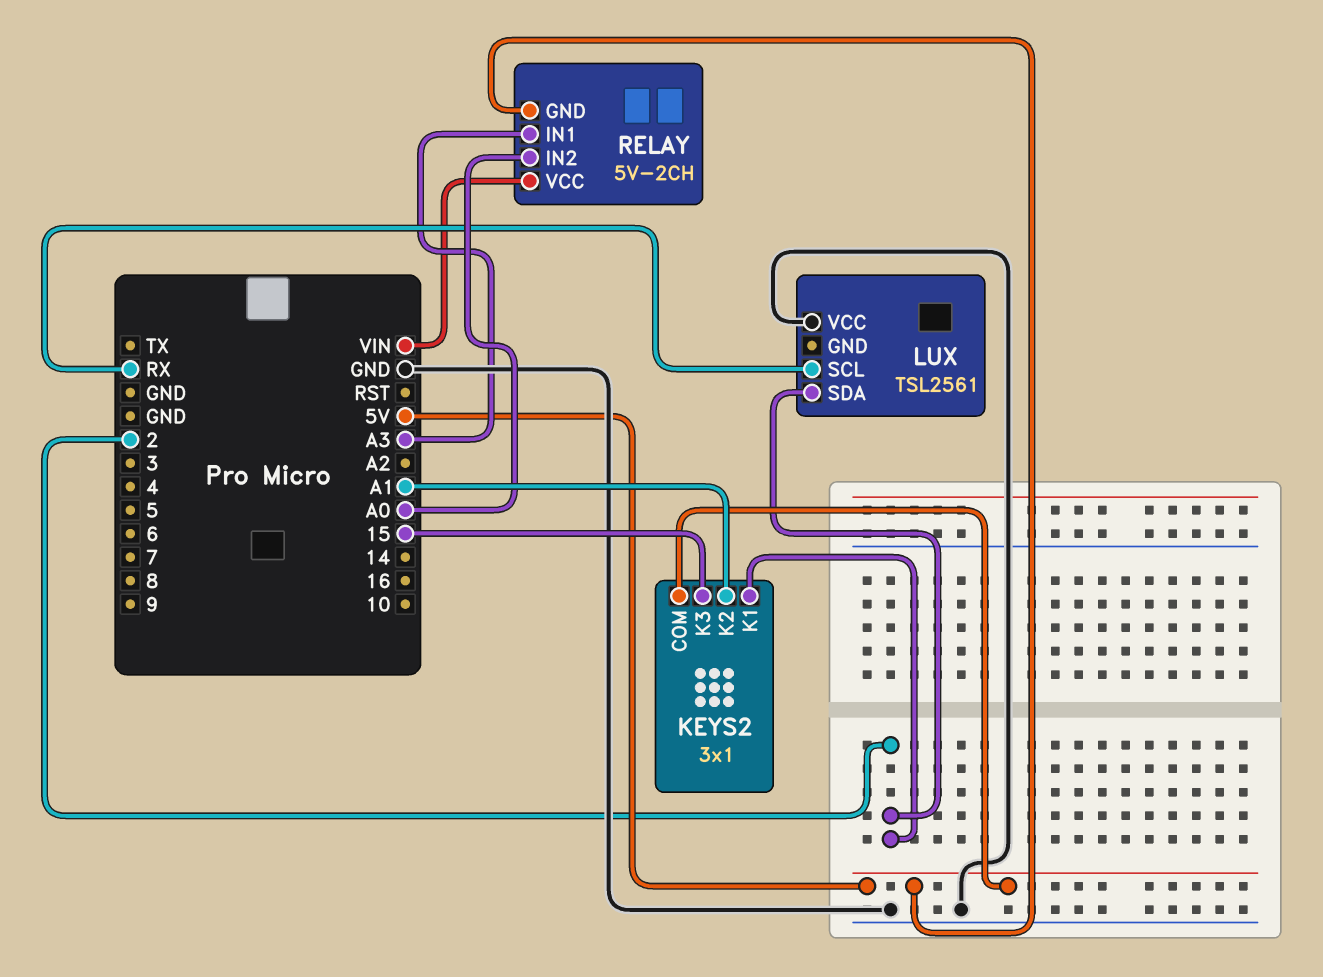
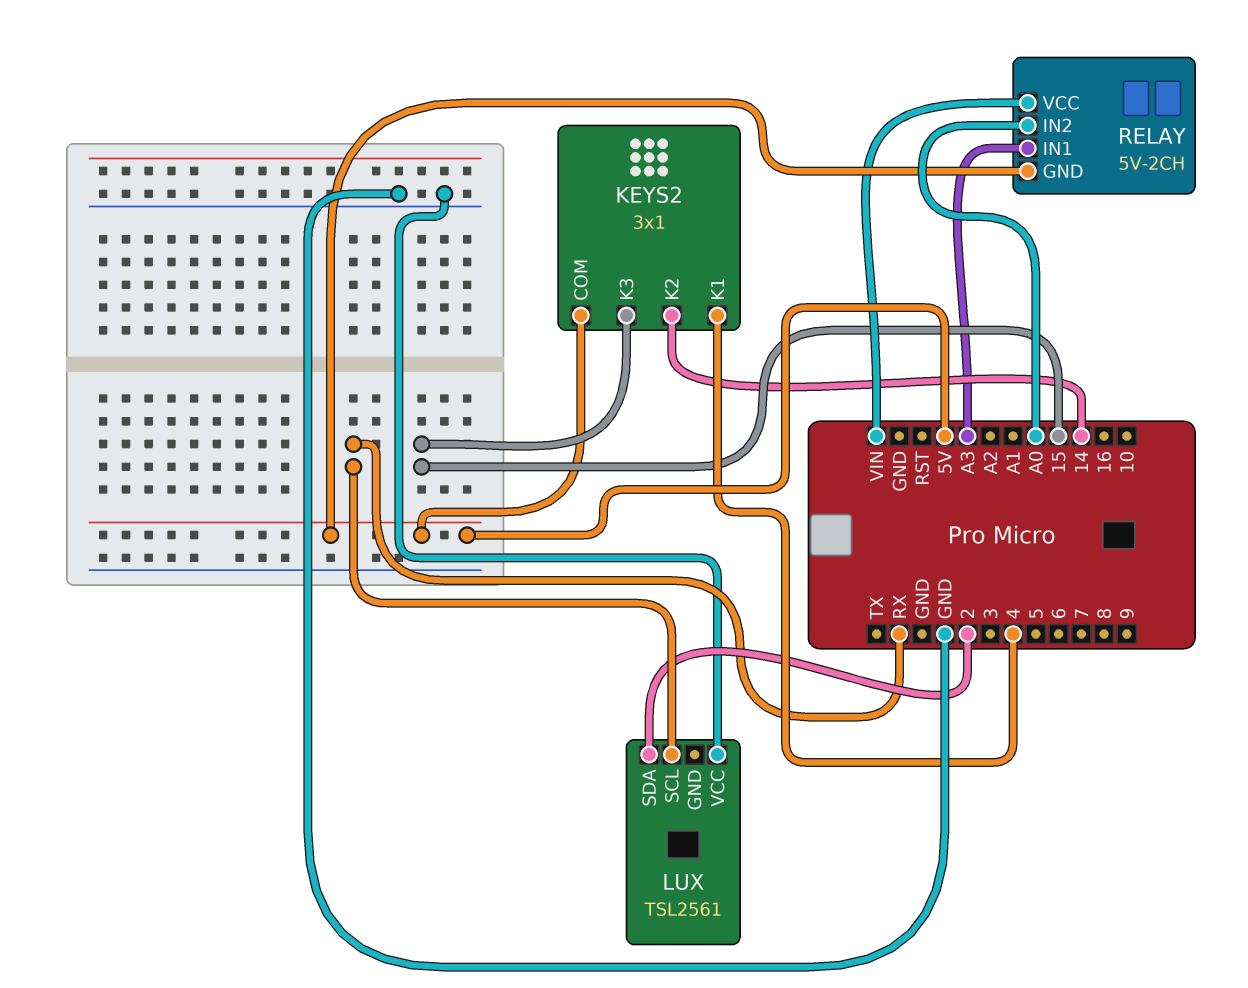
KEYS2 pin K1: 2 -> 4
KEYS2 pin K2: A1 -> 14

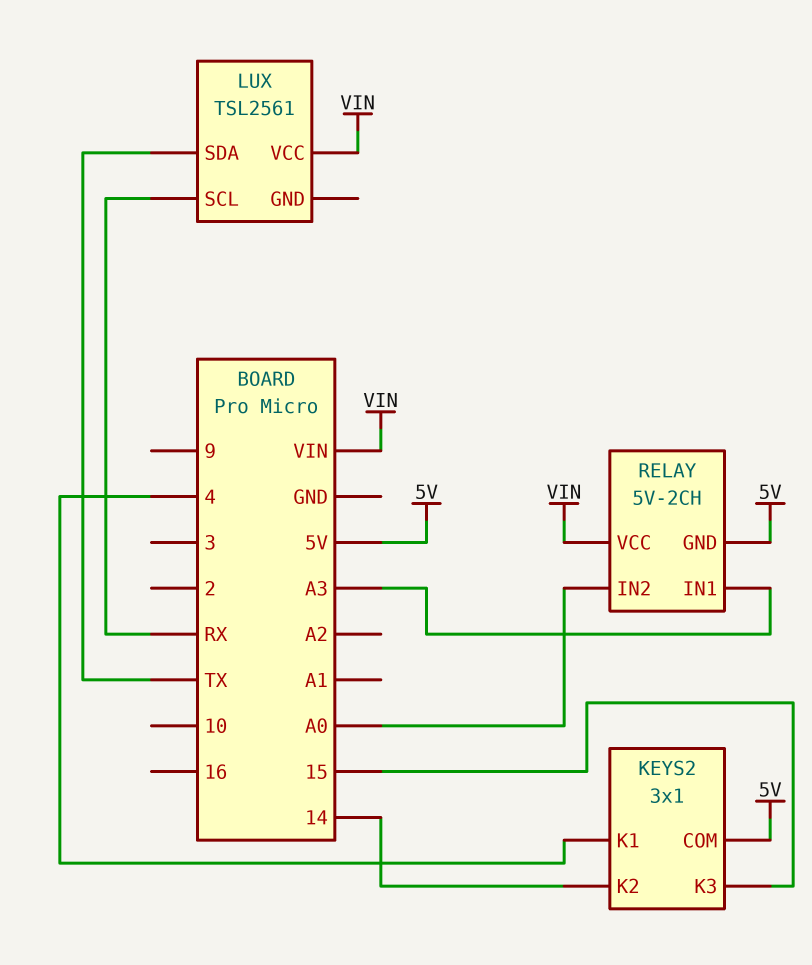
LUX pin SDA: 2 -> TX
LUX pin VCC: GND -> VIN

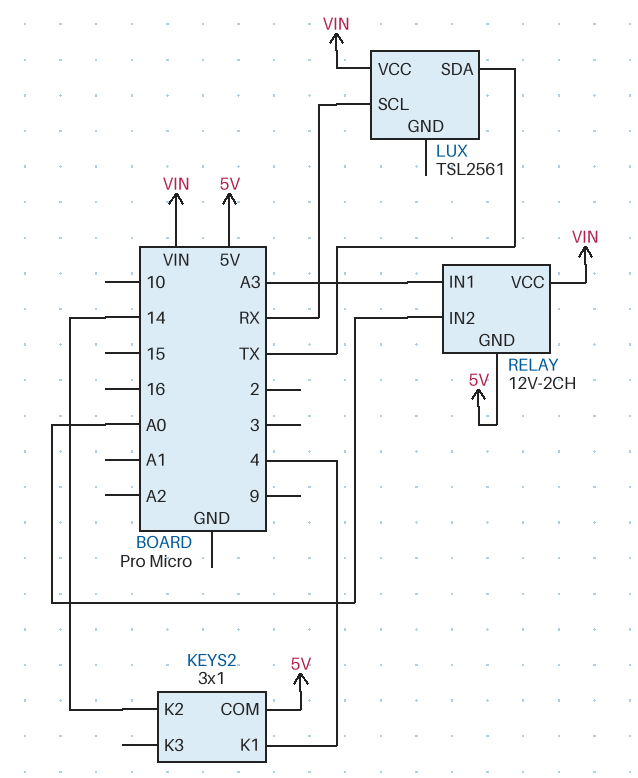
KEYS2 pin K3: 15 -> none
RELAY: 5V-2CH -> 12V-2CH

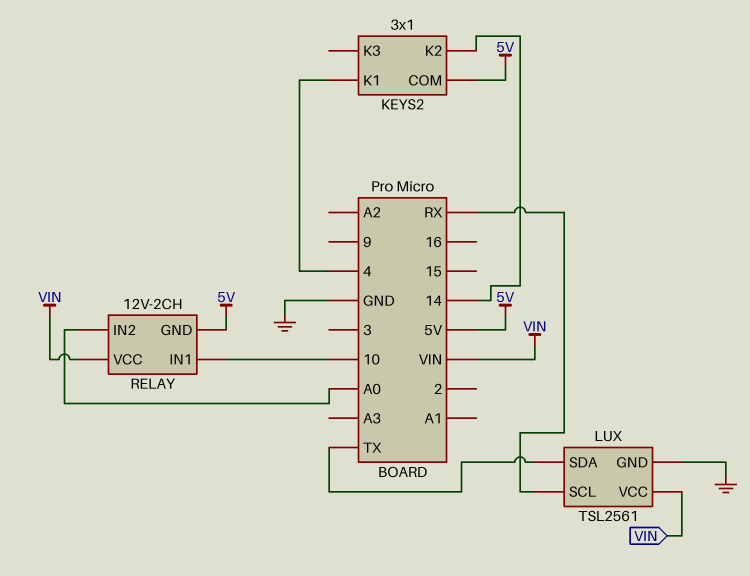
LUX pin GND: none -> GND
RELAY pin IN1: A3 -> 10

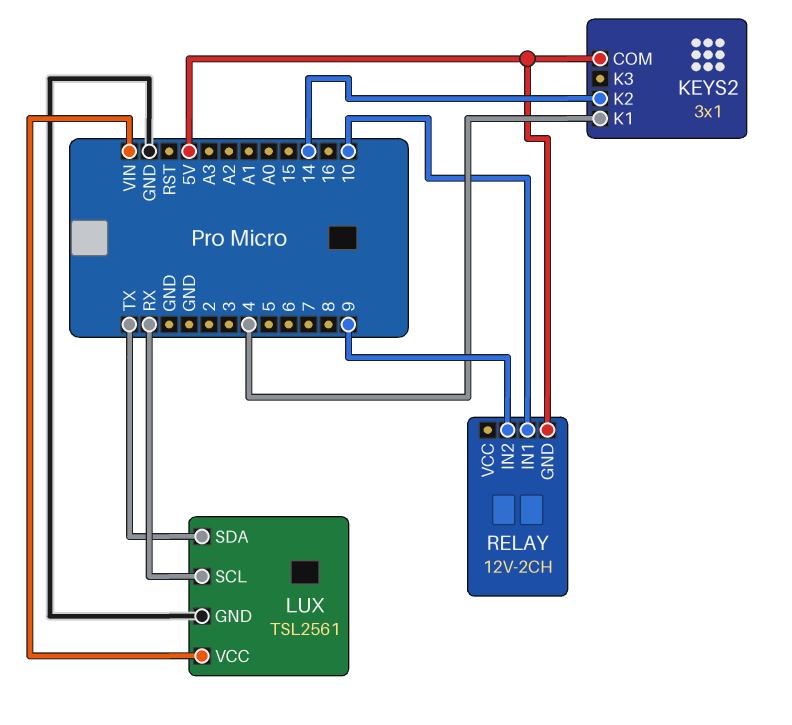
RELAY pin IN2: A0 -> 9
RELAY pin VCC: VIN -> none

